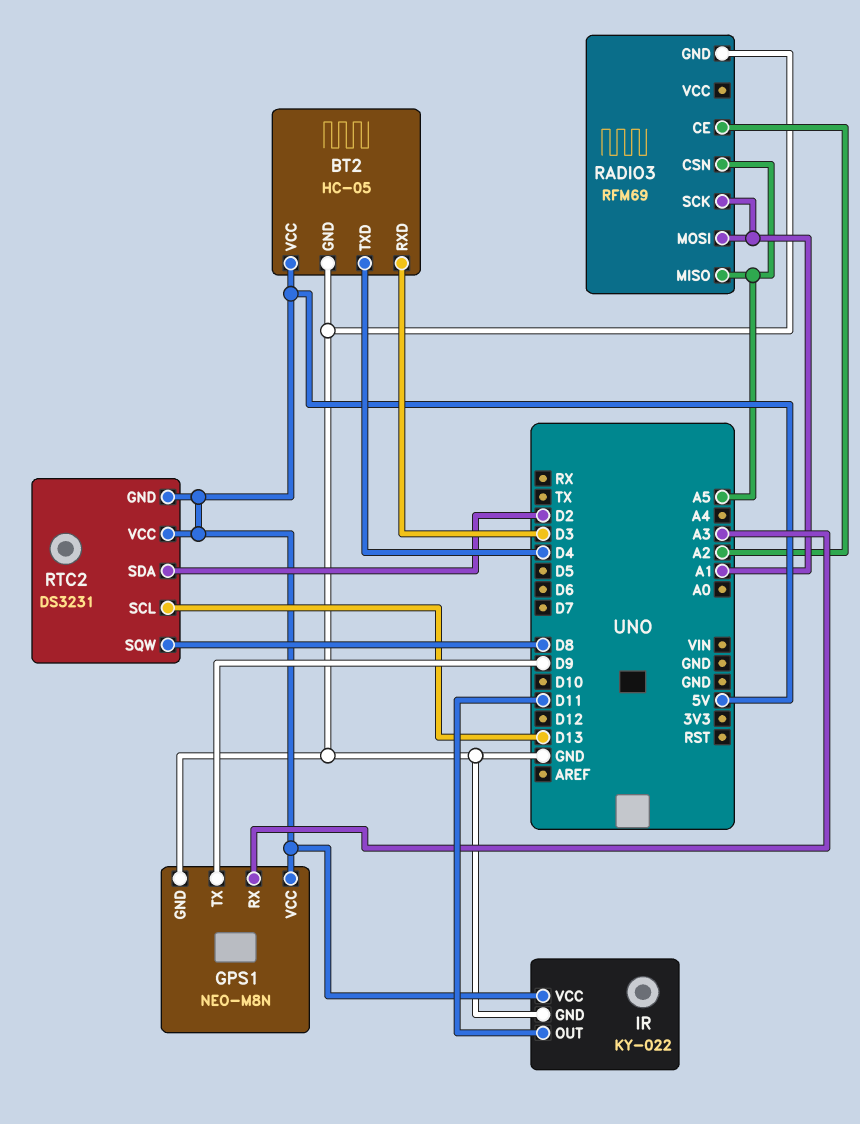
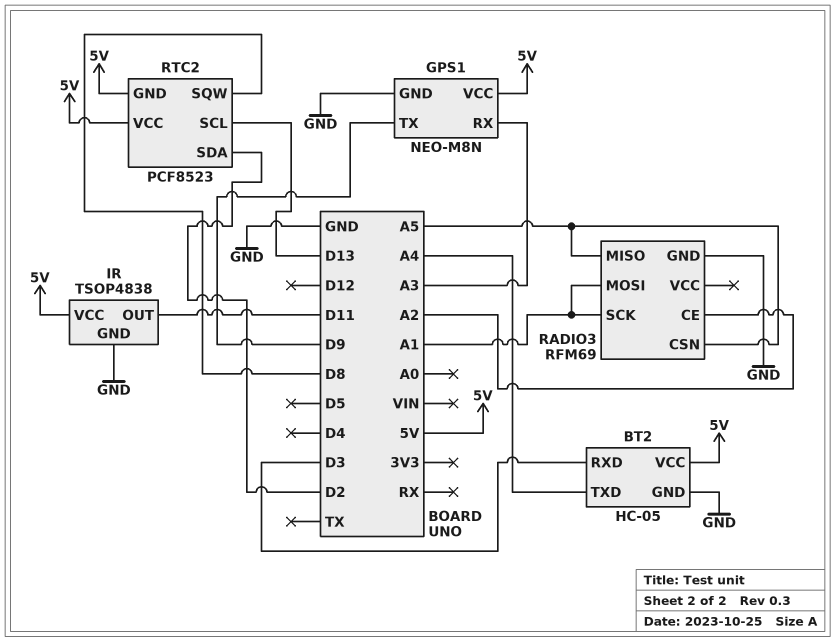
BT2 pin TXD: D4 -> A4
IR: KY-022 -> TSOP4838
RTC2: DS3231 -> PCF8523

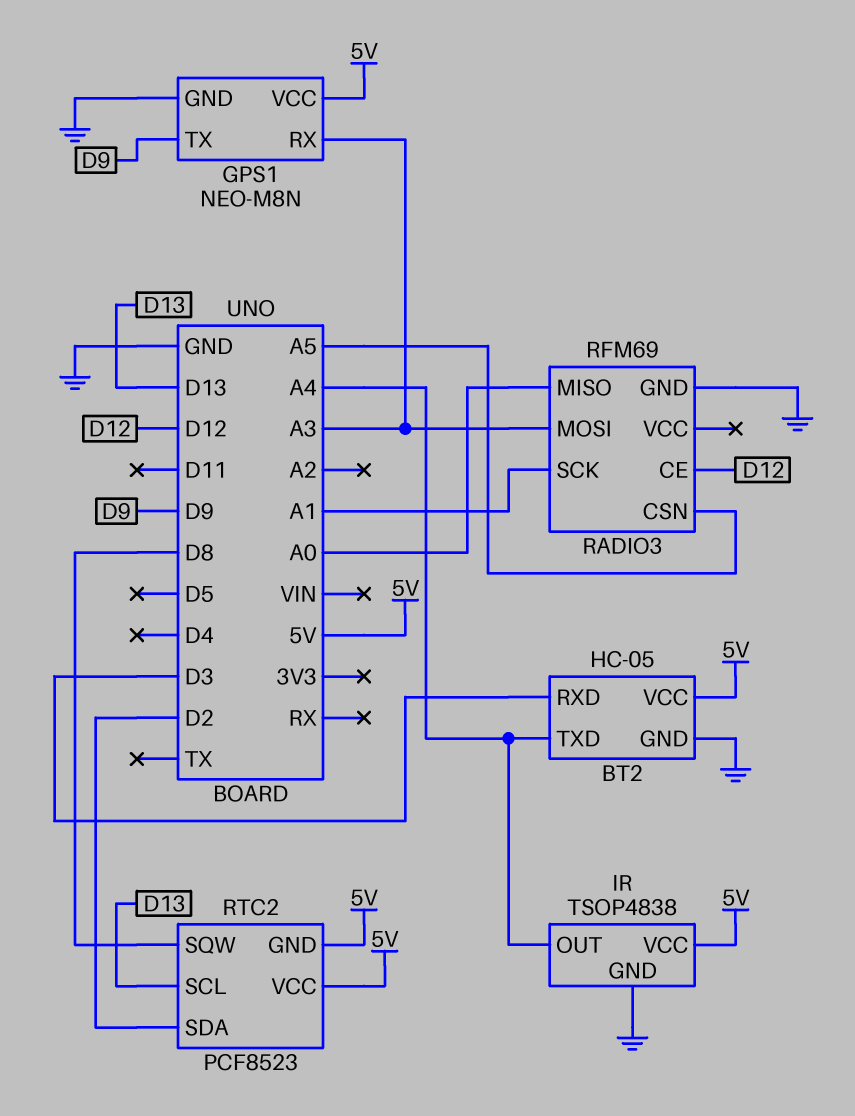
IR pin OUT: D11 -> A4
RADIO3 pin CE: A2 -> D12
RADIO3 pin MISO: A5 -> A0
RADIO3 pin MOSI: A1 -> A3

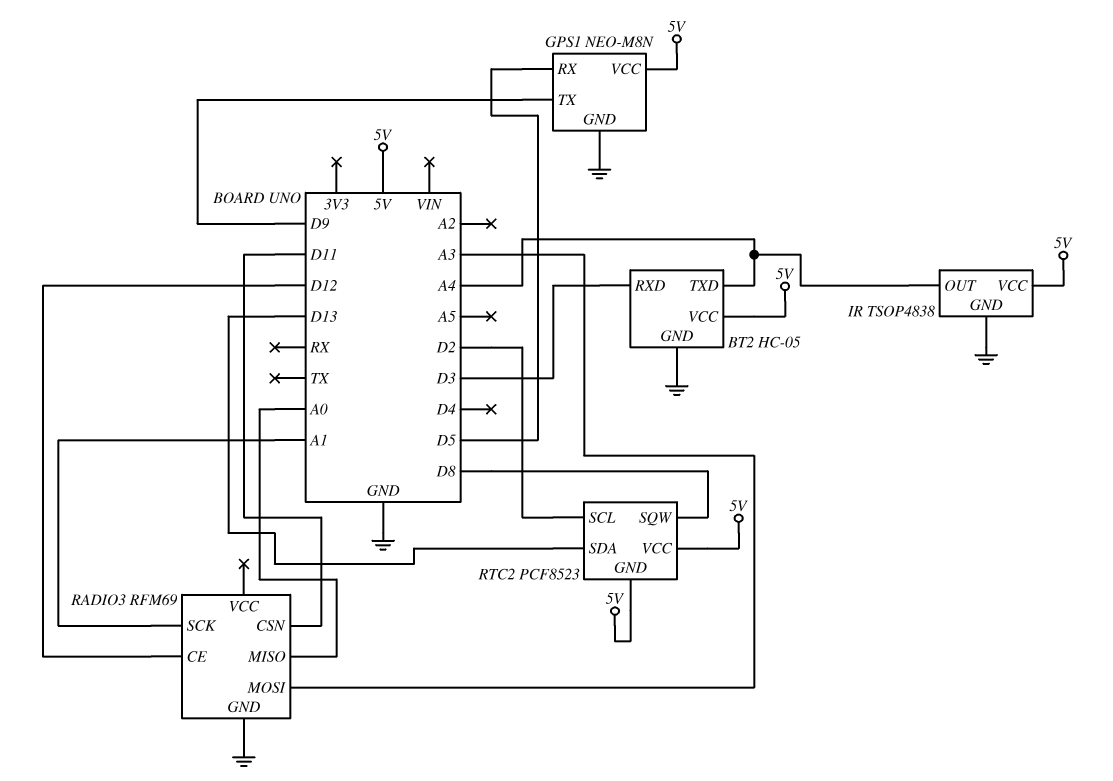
GPS1 pin RX: A3 -> D5
RADIO3 pin CSN: A5 -> D11
RTC2 pin SCL: D13 -> D2
RTC2 pin SDA: D2 -> D13

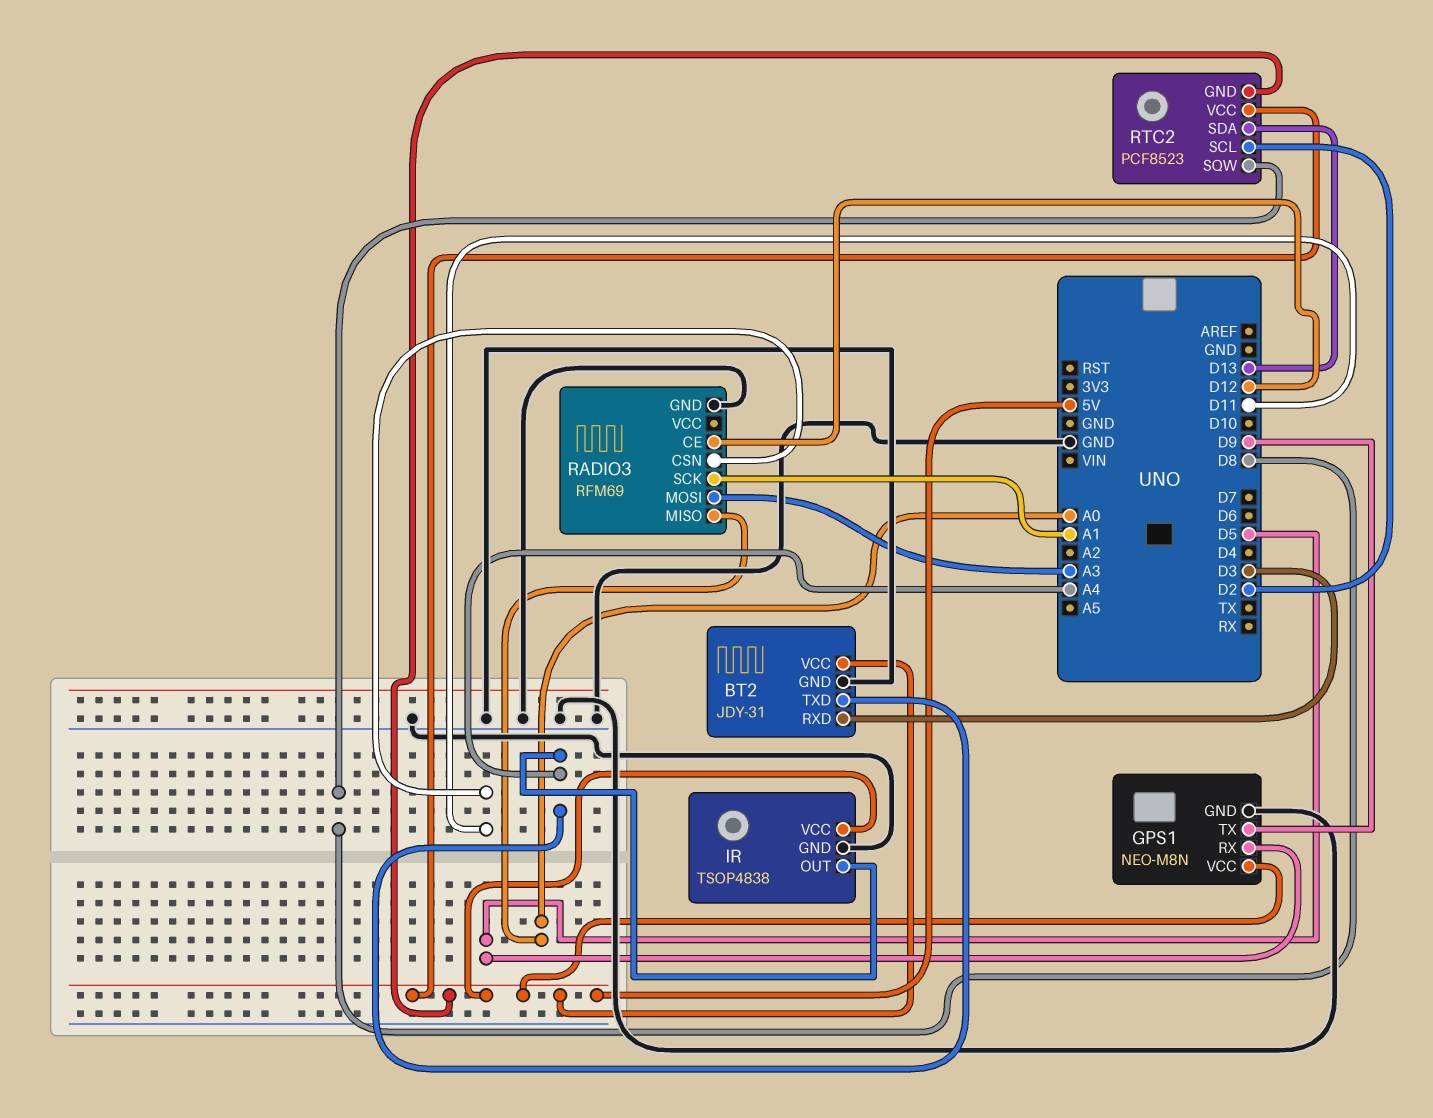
BT2: HC-05 -> JDY-31

